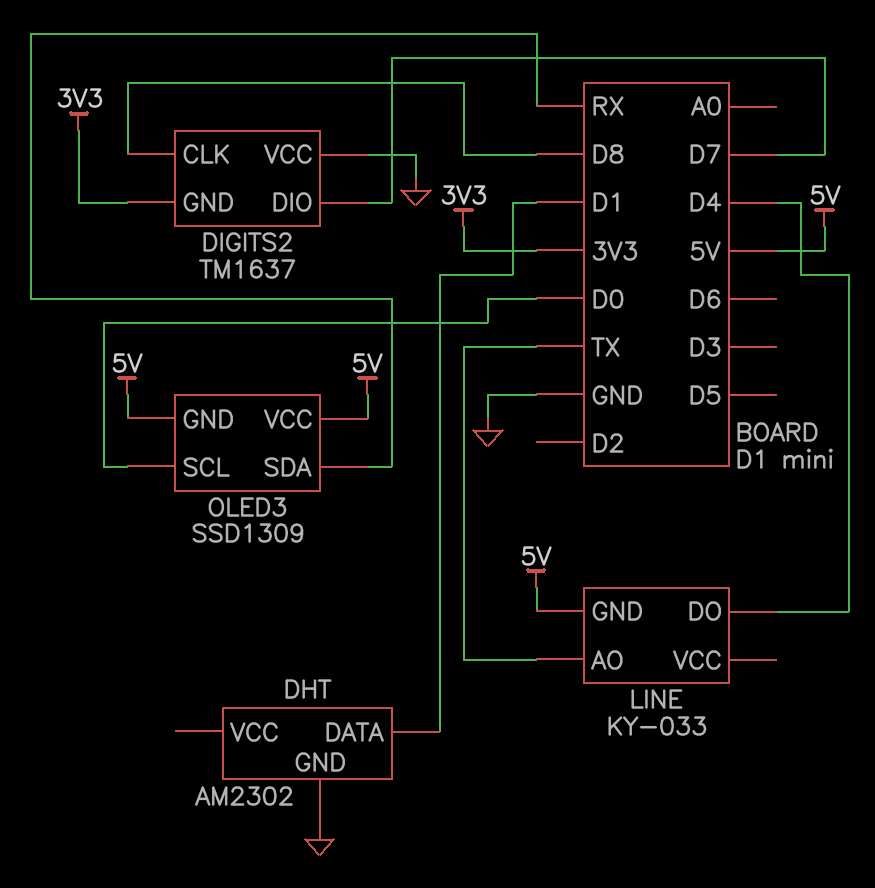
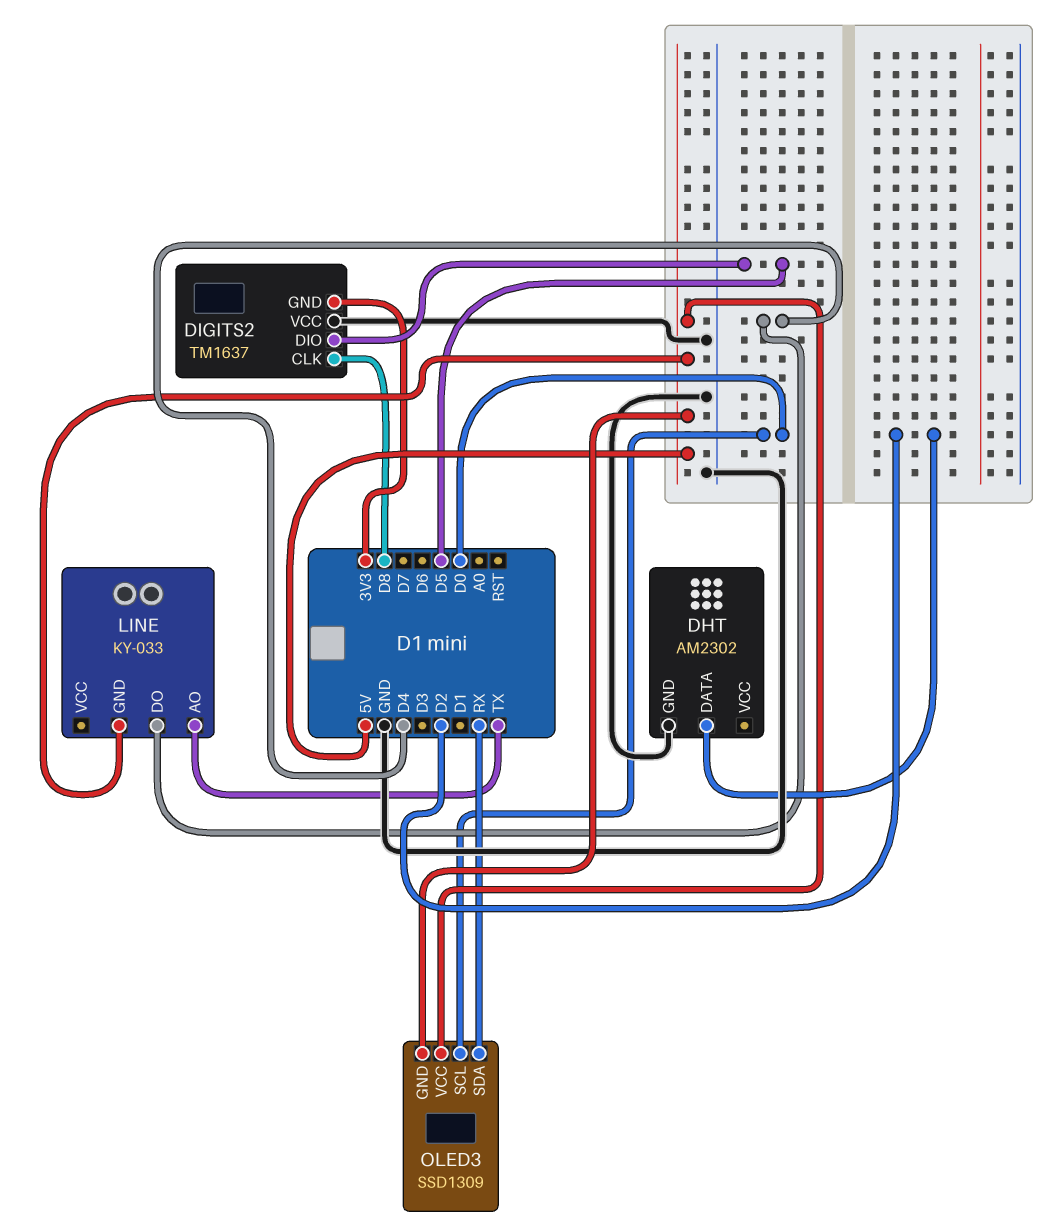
DHT pin DATA: D1 -> D2
DIGITS2 pin DIO: D7 -> D5

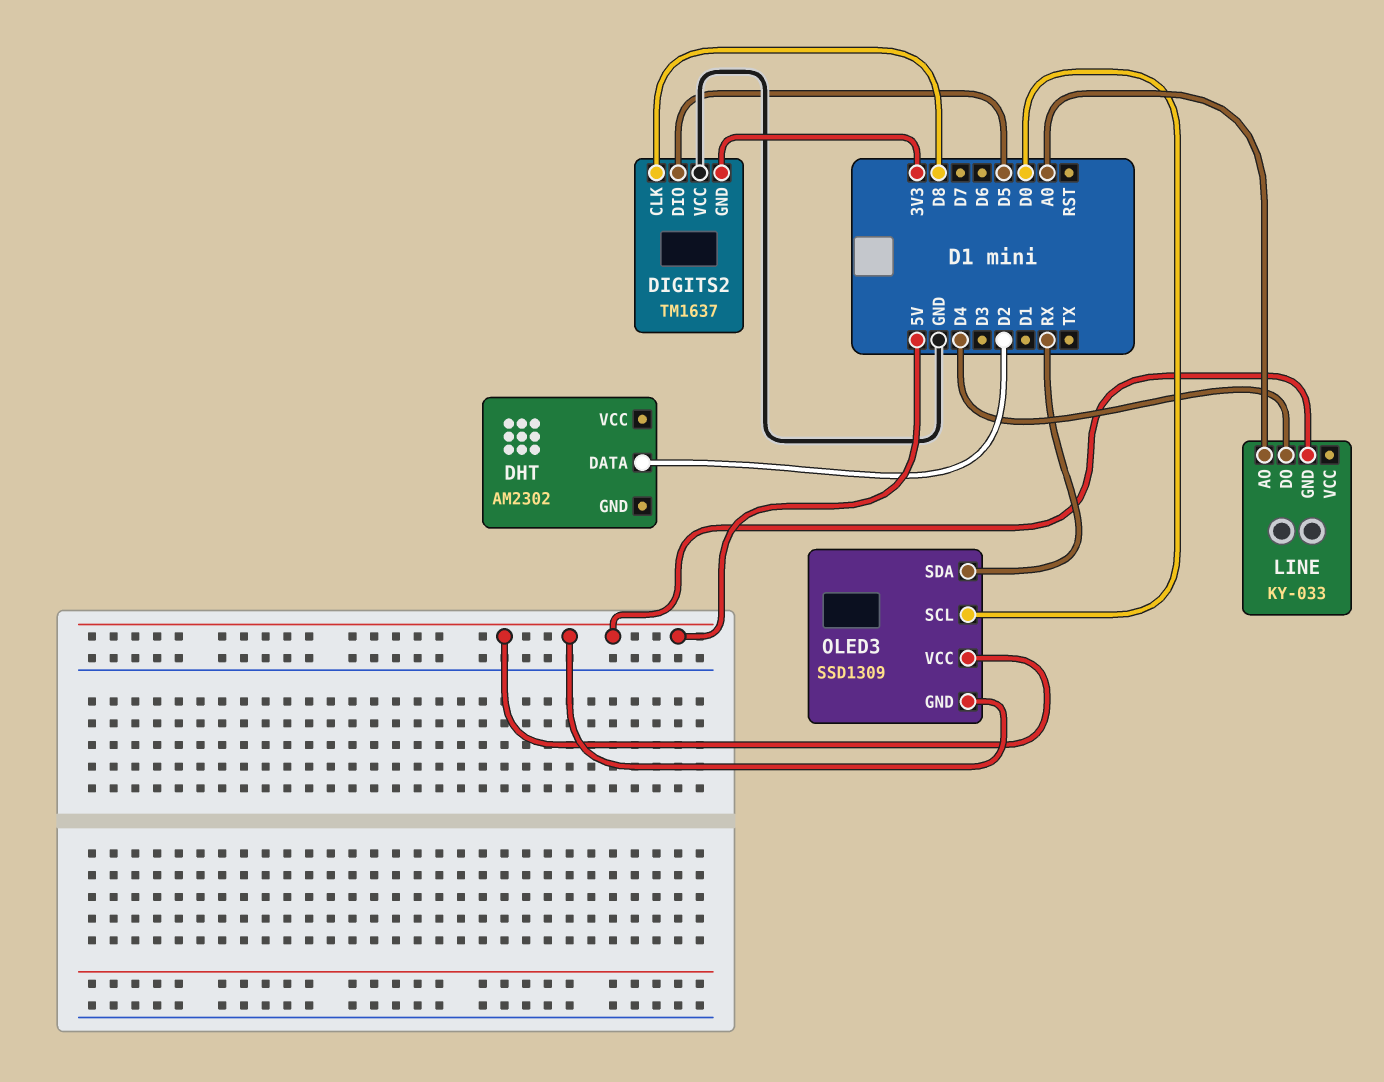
DHT pin GND: GND -> none
LINE pin AO: TX -> A0

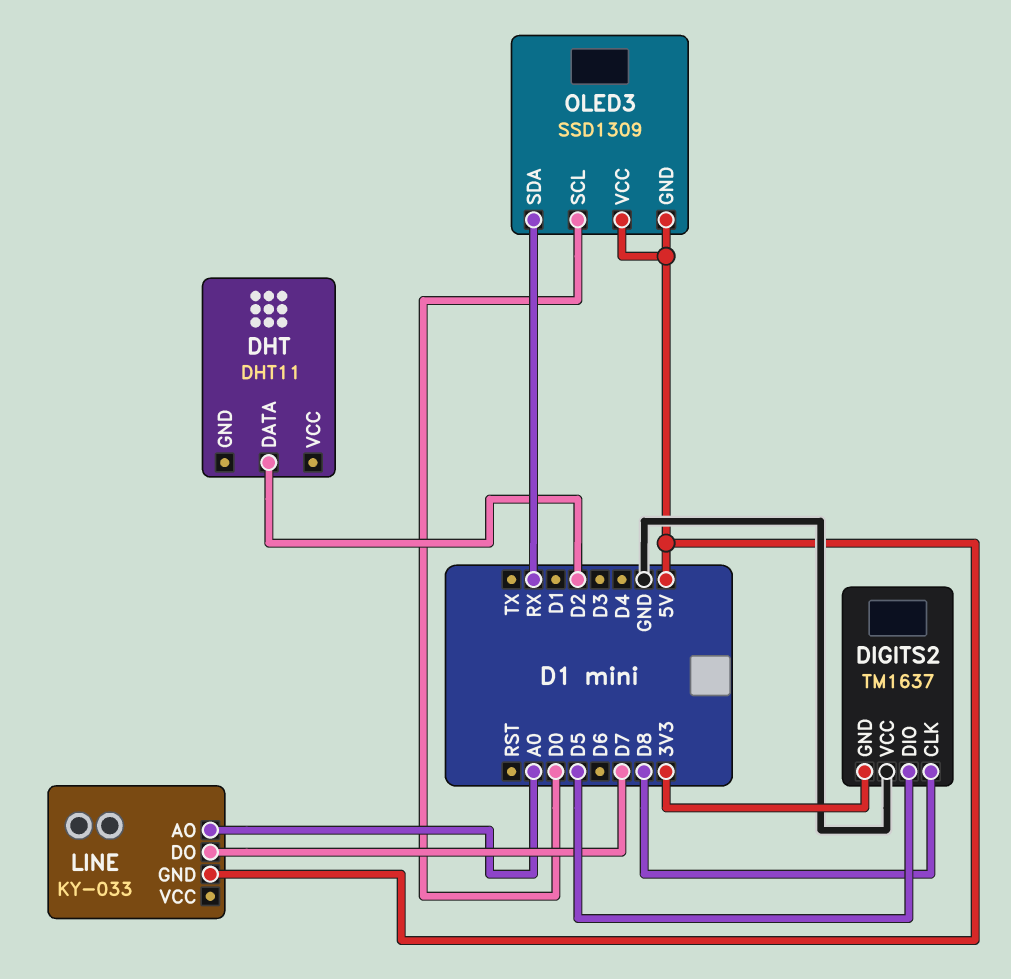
DHT: AM2302 -> DHT11
LINE pin DO: D4 -> D7

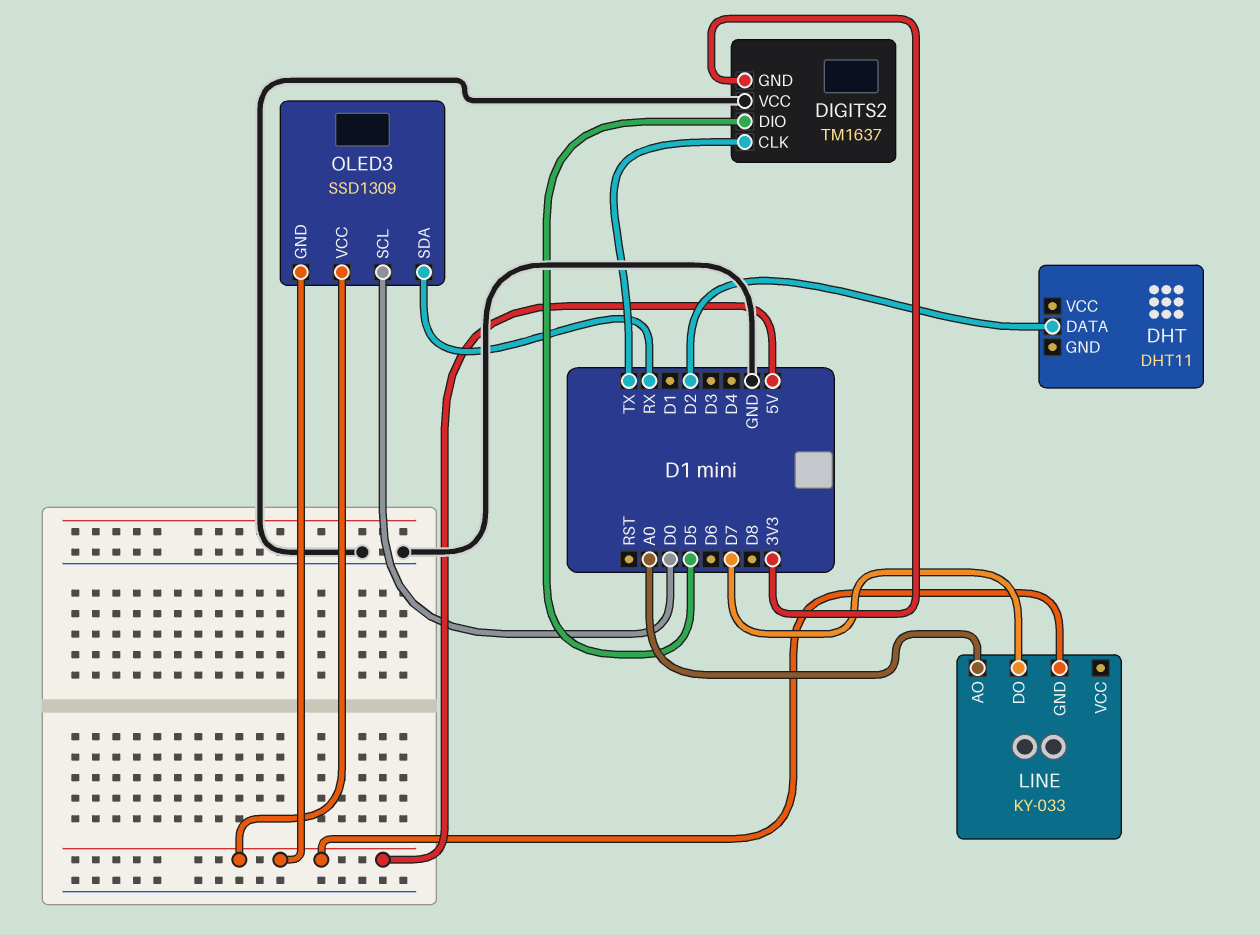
DIGITS2 pin CLK: D8 -> TX

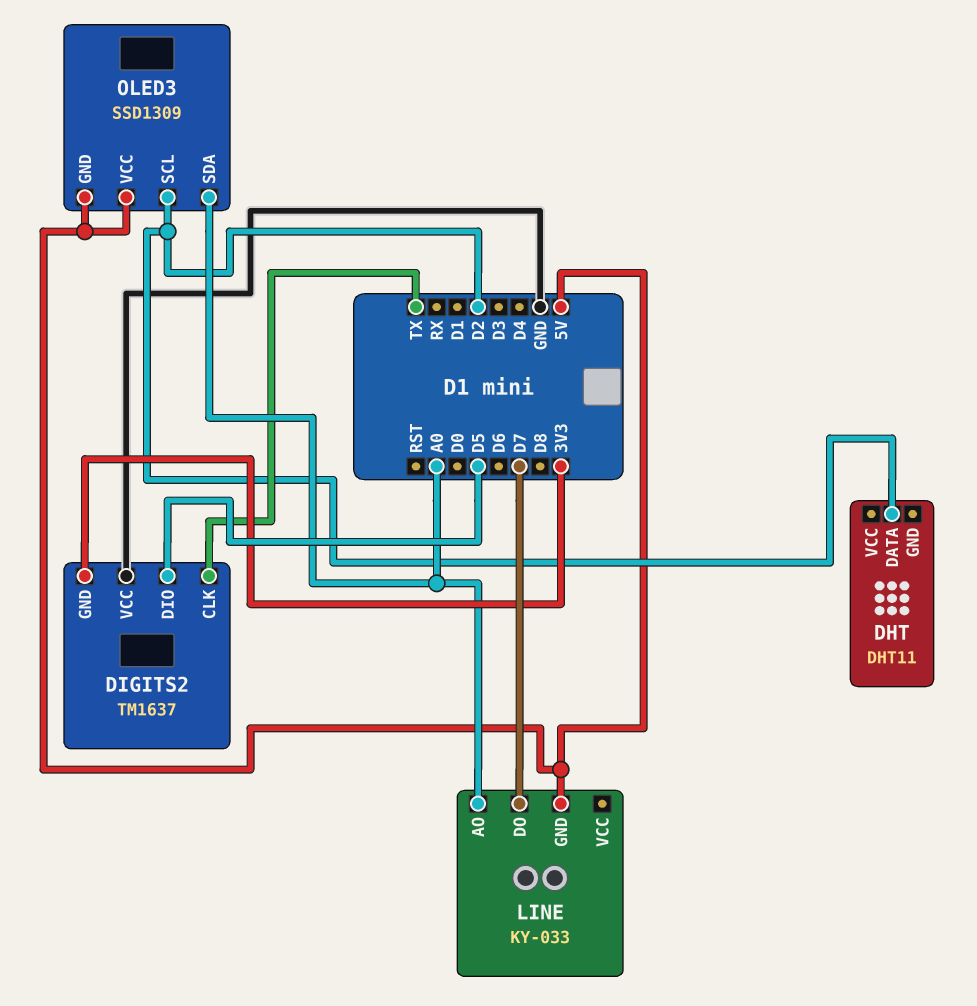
OLED3 pin SCL: D0 -> D2
OLED3 pin SDA: RX -> A0

